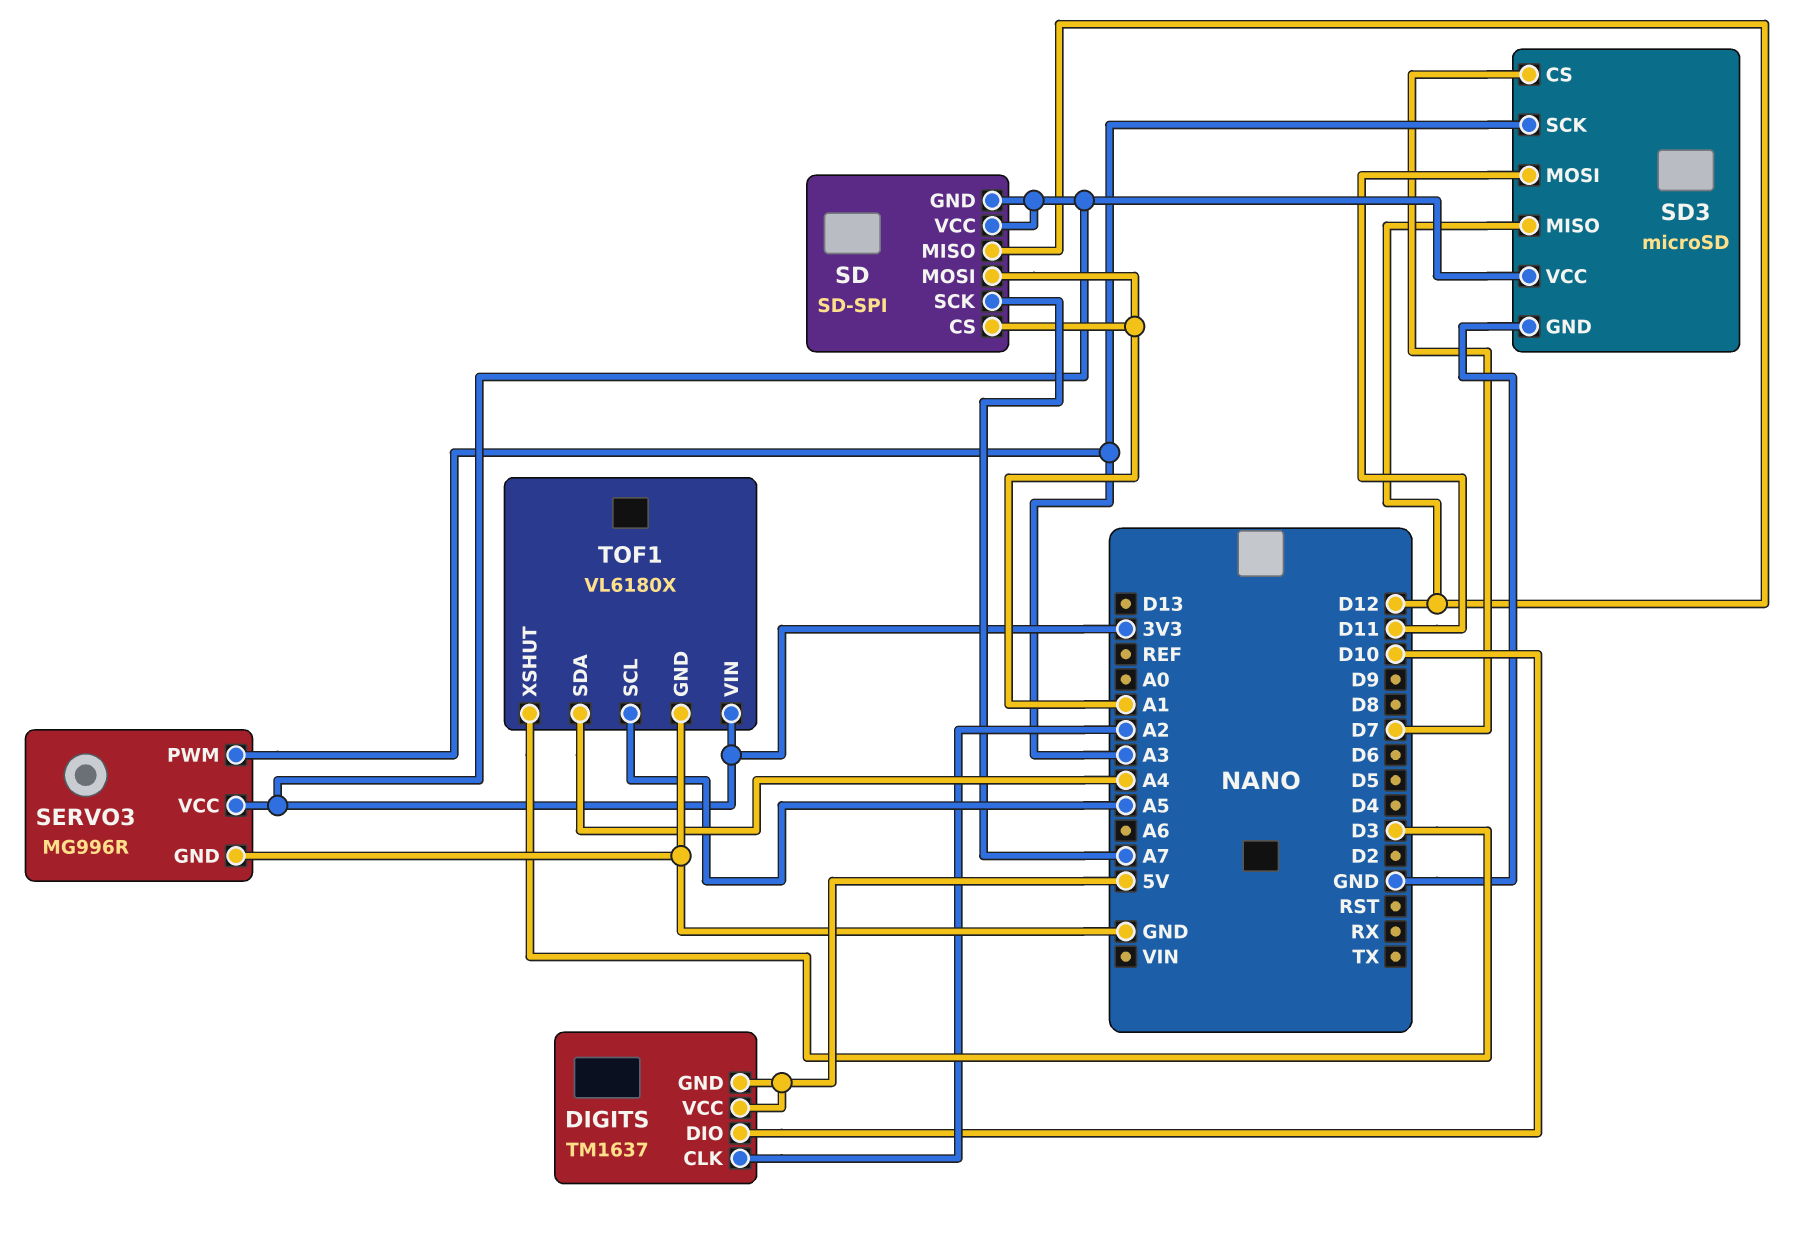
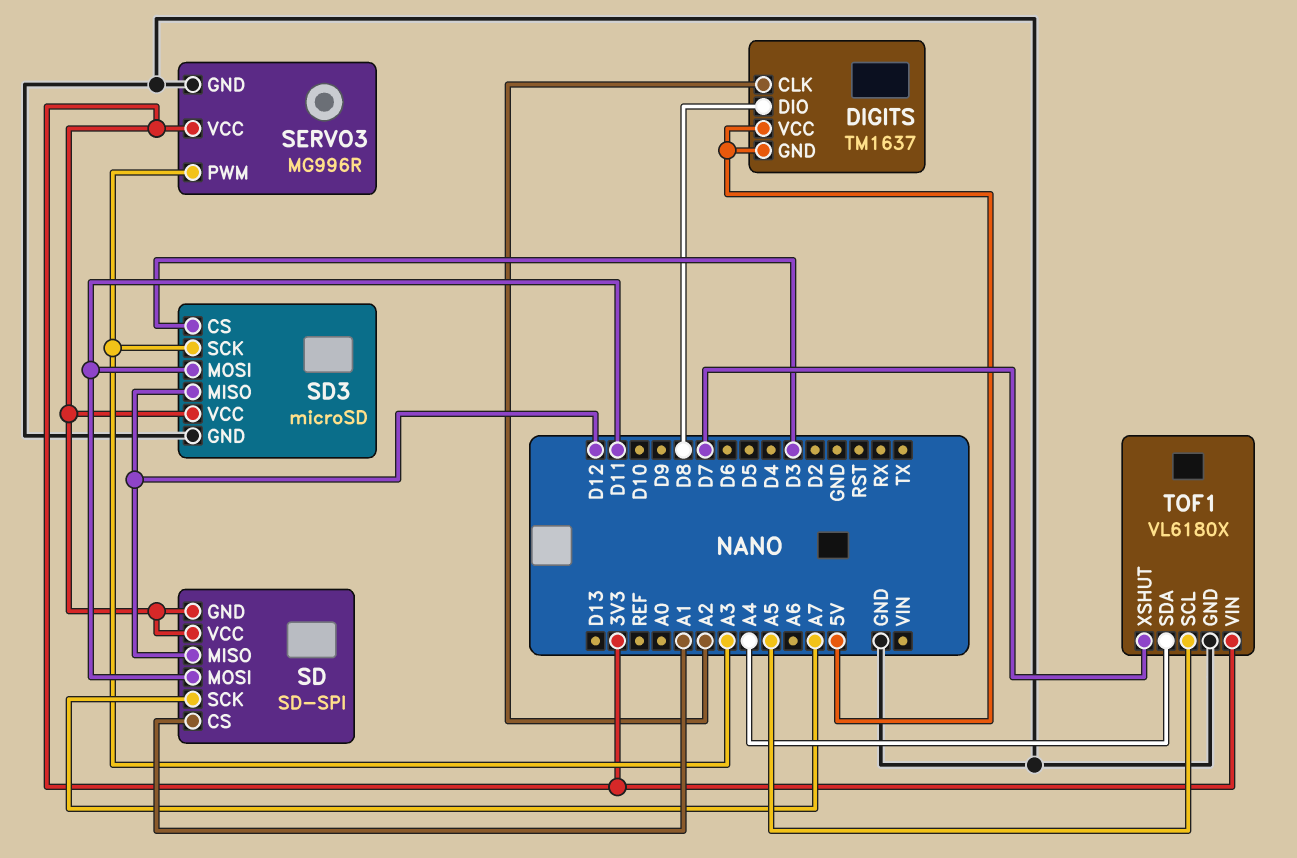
DIGITS pin DIO: D10 -> D8
SD pin MOSI: A1 -> D11
SD3 pin CS: D7 -> D3
TOF1 pin XSHUT: D3 -> D7

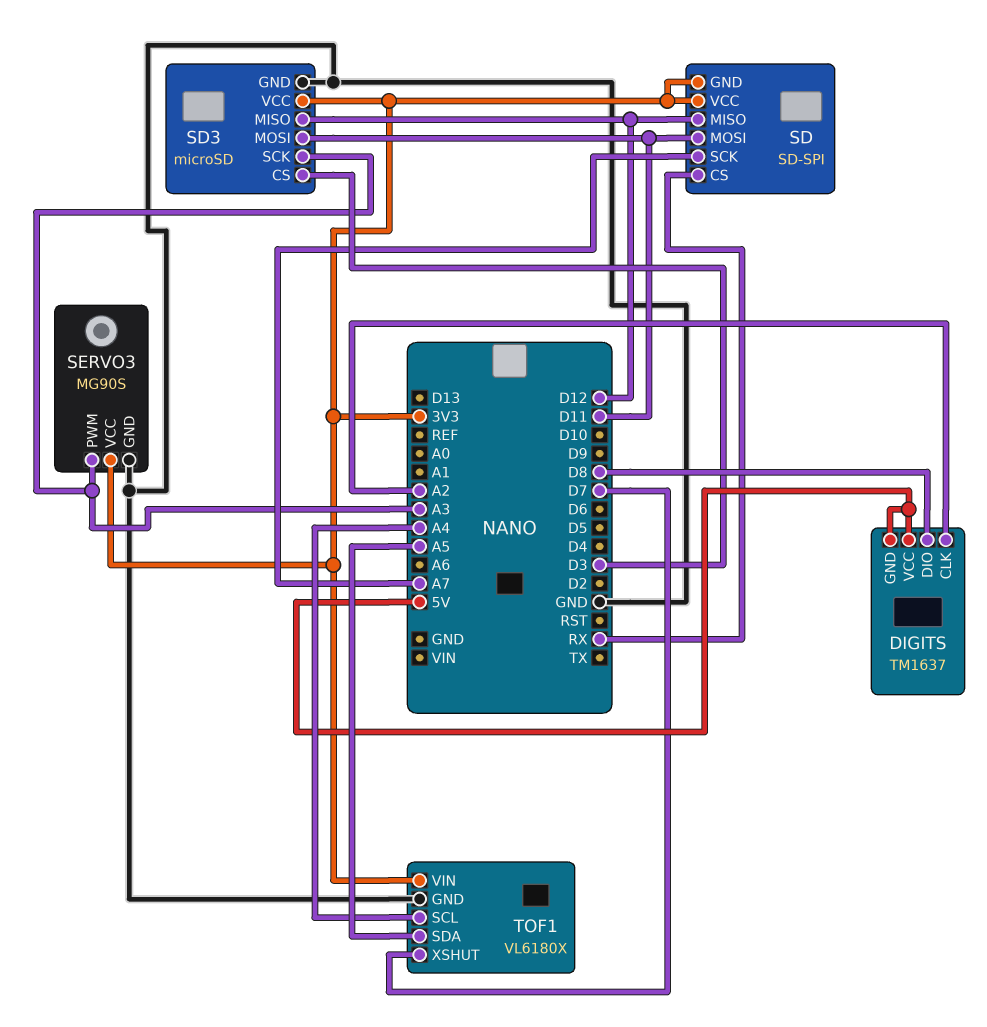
SD pin CS: A1 -> RX
SERVO3: MG996R -> MG90S
TOF1 pin SCL: A5 -> A4
TOF1 pin SDA: A4 -> A5

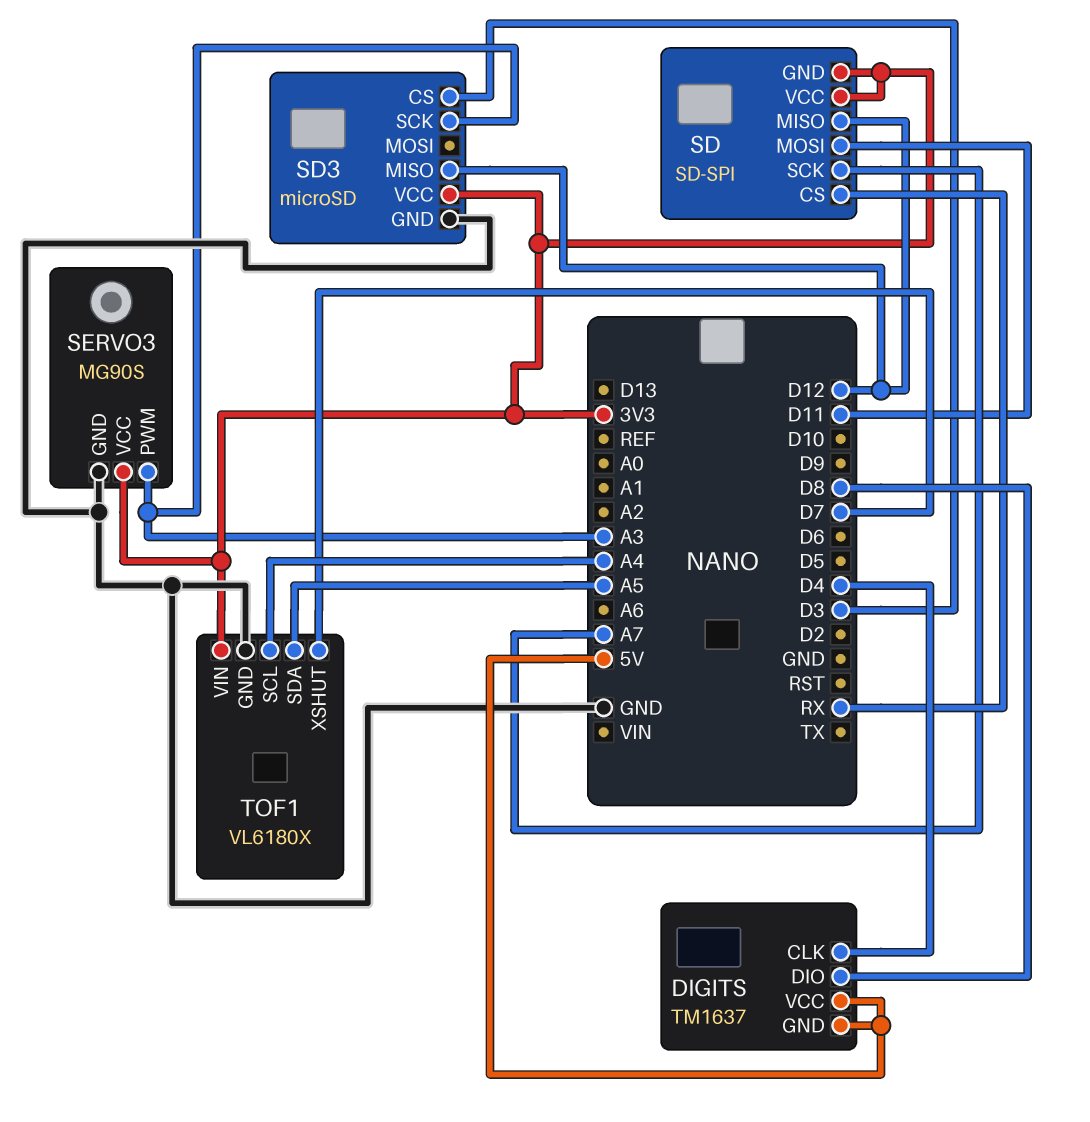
DIGITS pin CLK: A2 -> D4
SD3 pin MOSI: D11 -> none

